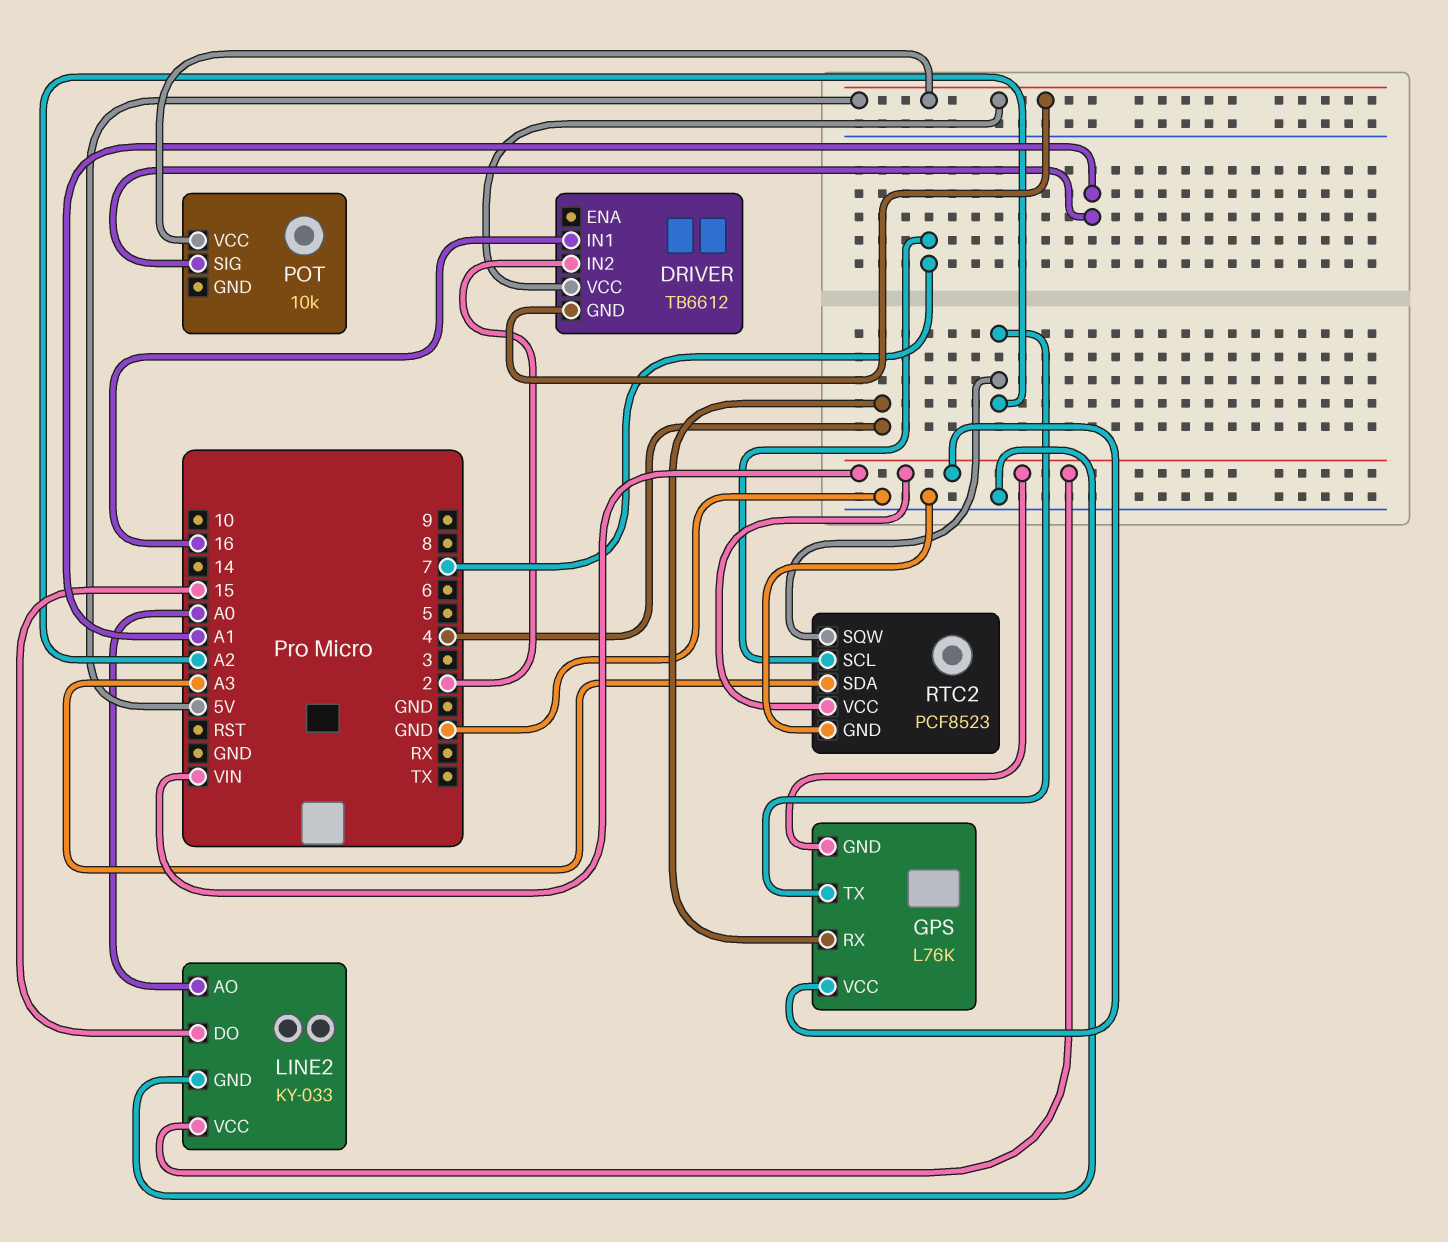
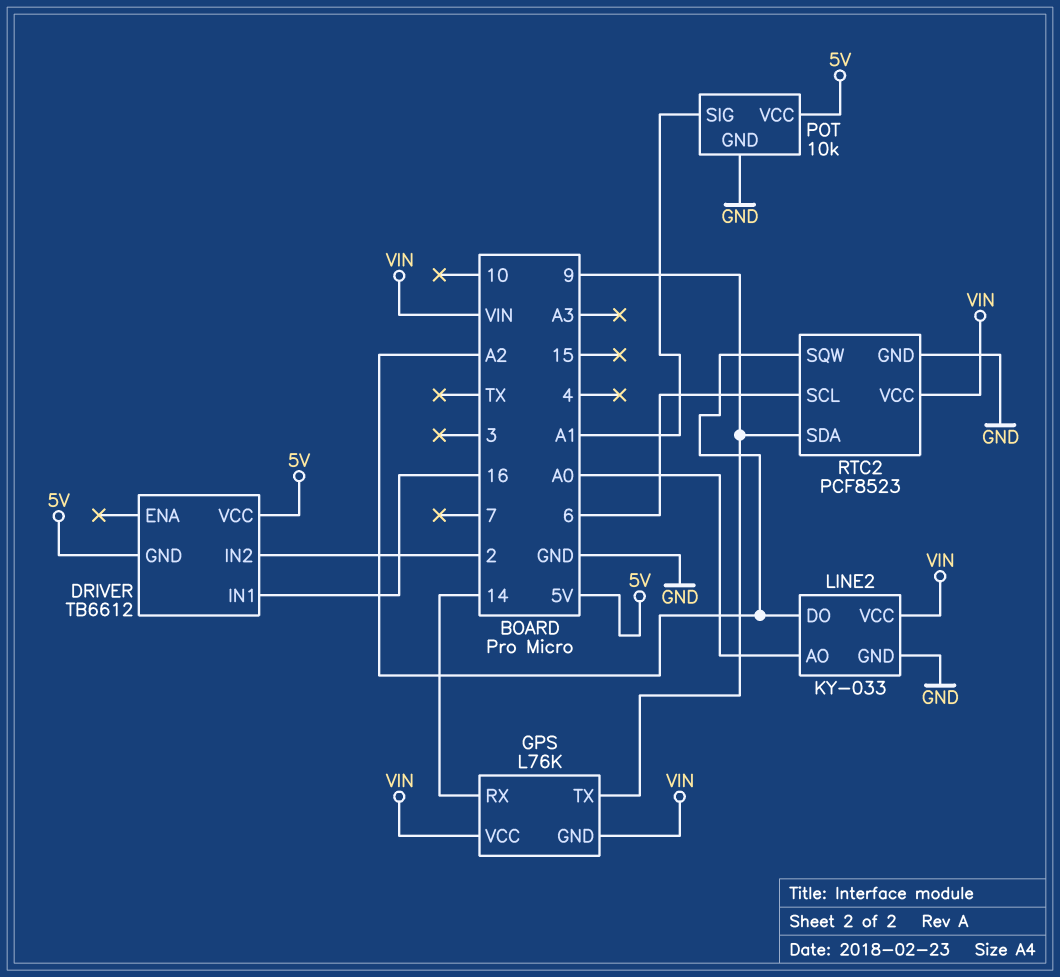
GPS pin RX: 4 -> 14
GPS pin TX: A2 -> 9
LINE2 pin DO: 15 -> A2
POT pin GND: none -> GND
RTC2 pin SCL: 7 -> 6
RTC2 pin SDA: A3 -> 9

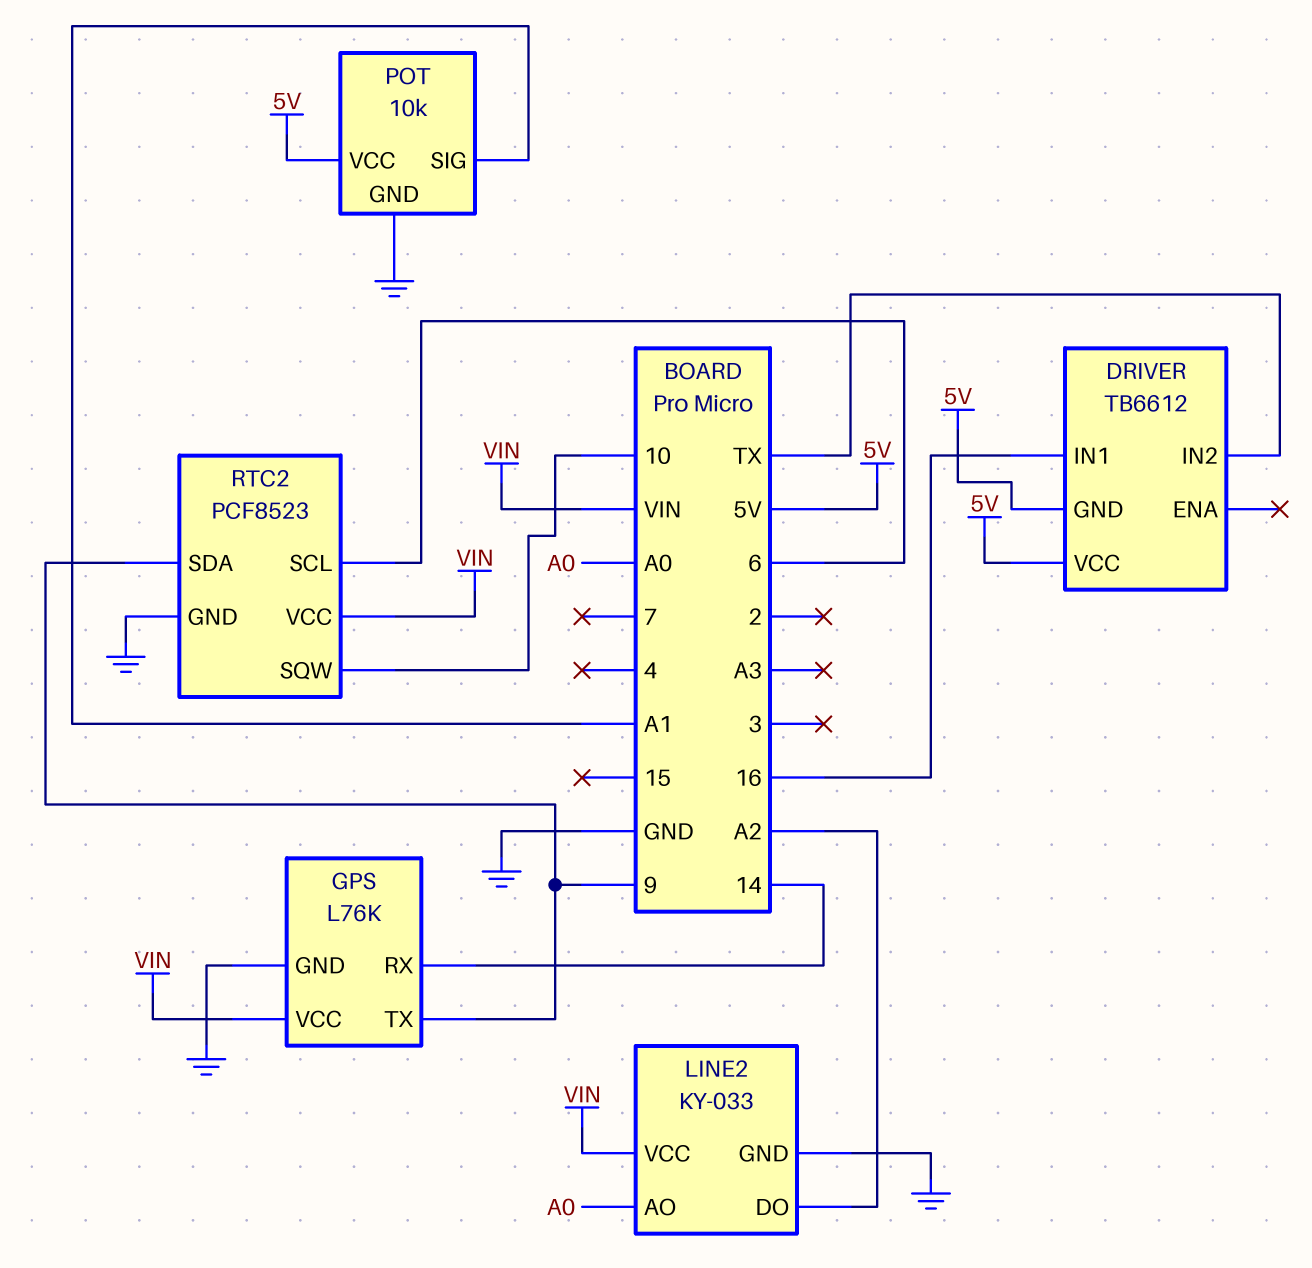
DRIVER pin IN2: 2 -> TX
GPS pin GND: VIN -> GND
RTC2 pin SQW: A2 -> 10

